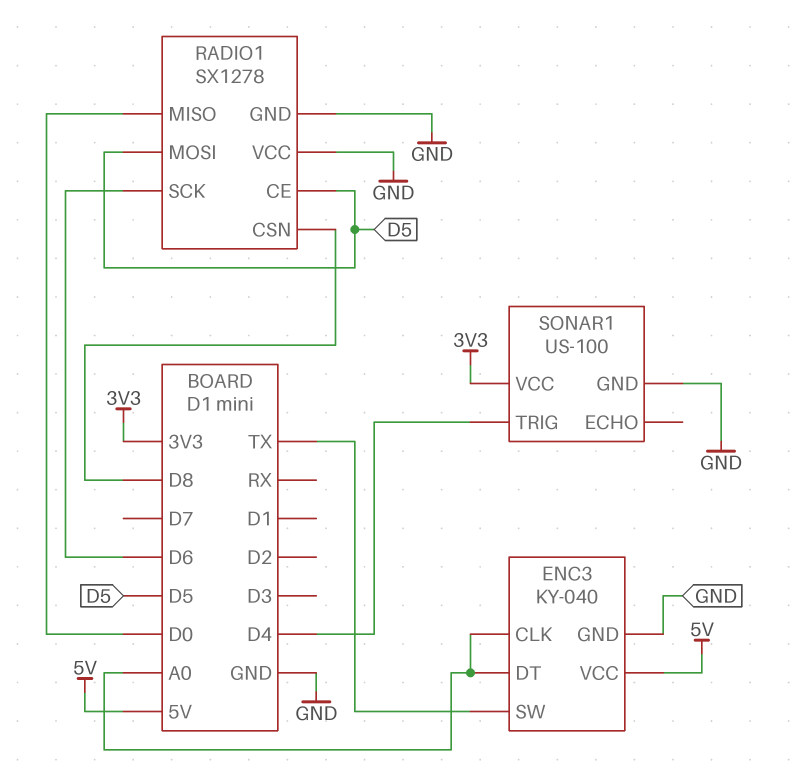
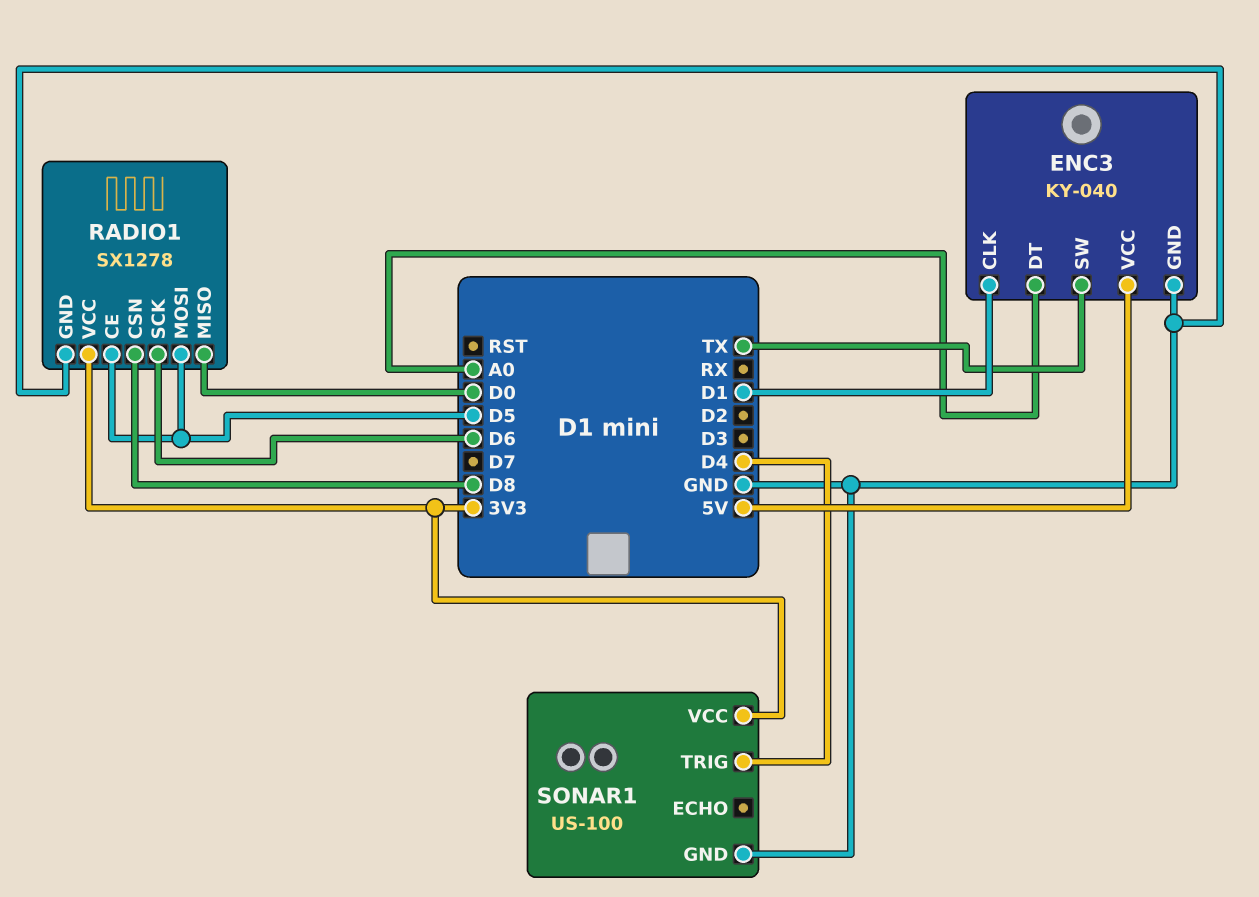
ENC3 pin CLK: A0 -> D1
RADIO1 pin VCC: GND -> 3V3

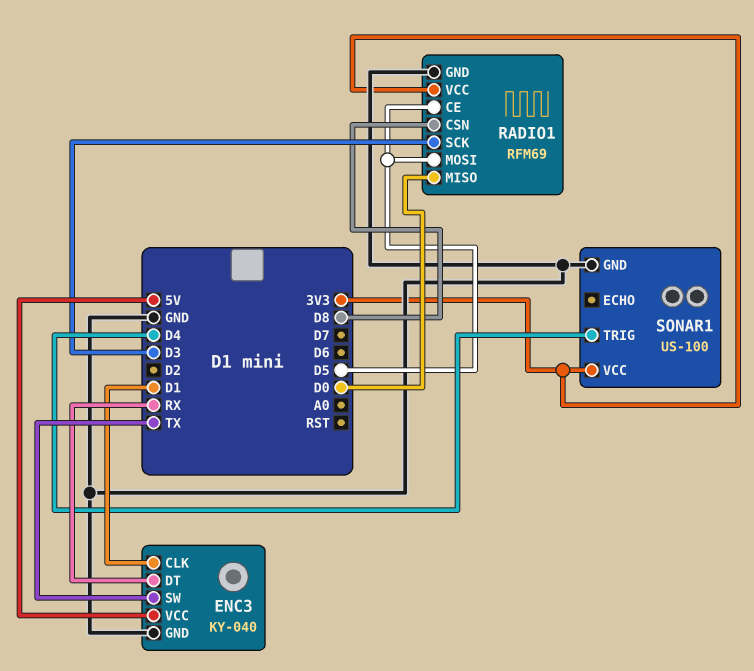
ENC3 pin DT: A0 -> RX
RADIO1: SX1278 -> RFM69
RADIO1 pin SCK: D6 -> D3

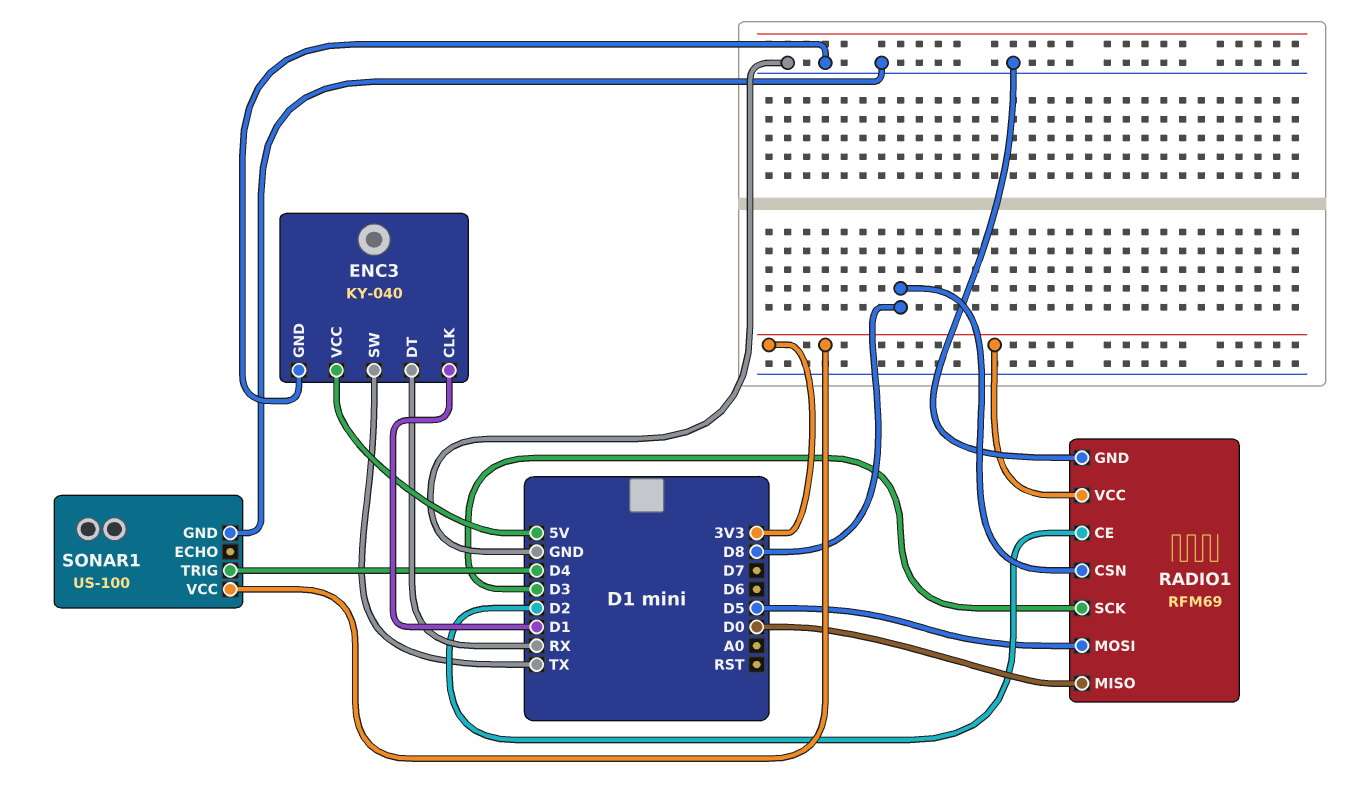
RADIO1 pin CE: D5 -> D2

